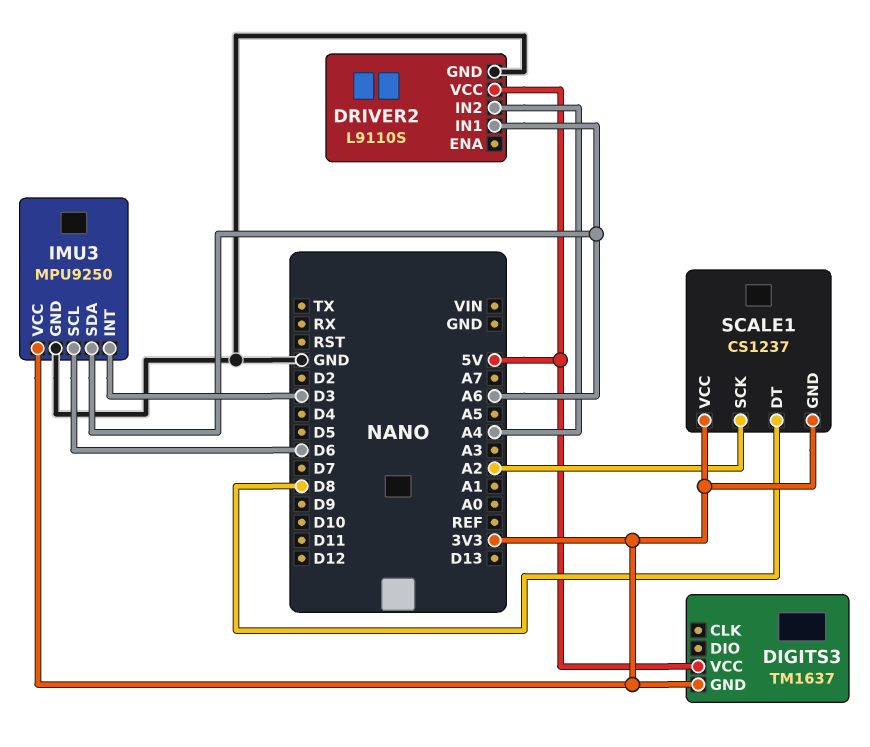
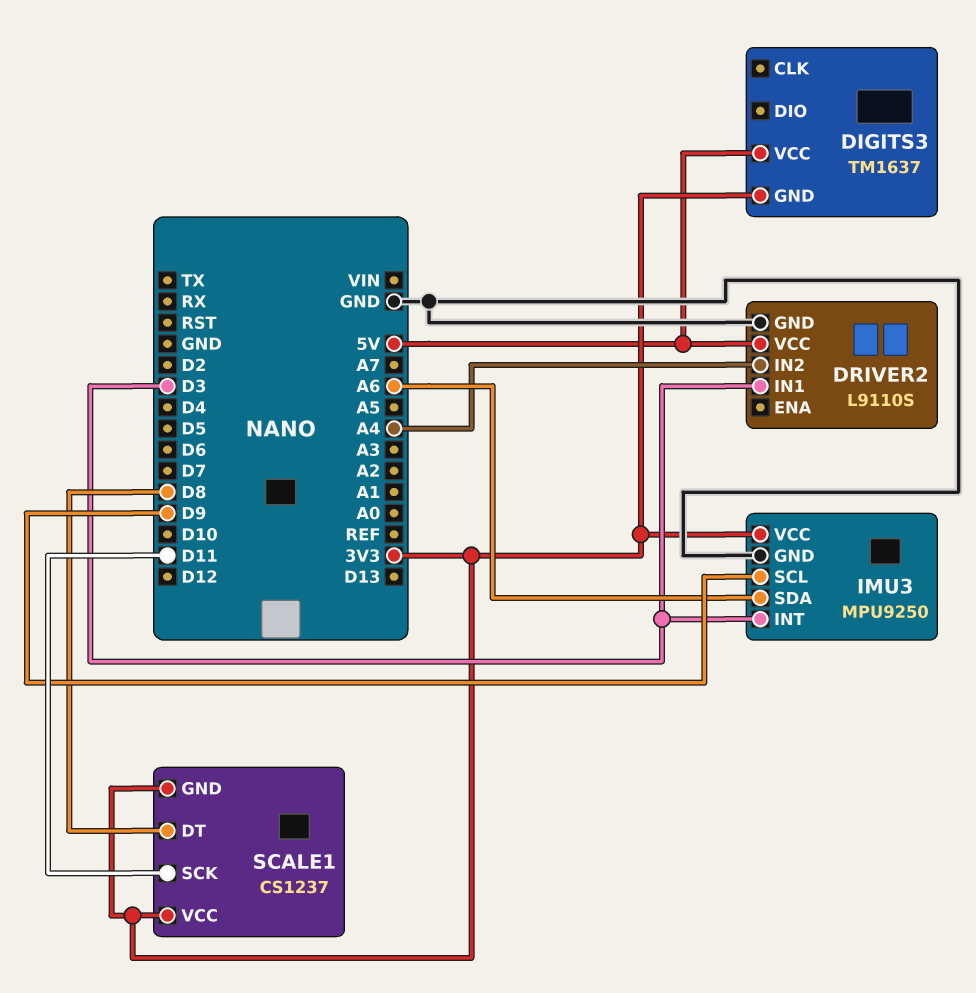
DRIVER2 pin IN1: A6 -> D3
IMU3 pin SCL: D6 -> D9
SCALE1 pin SCK: A2 -> D11

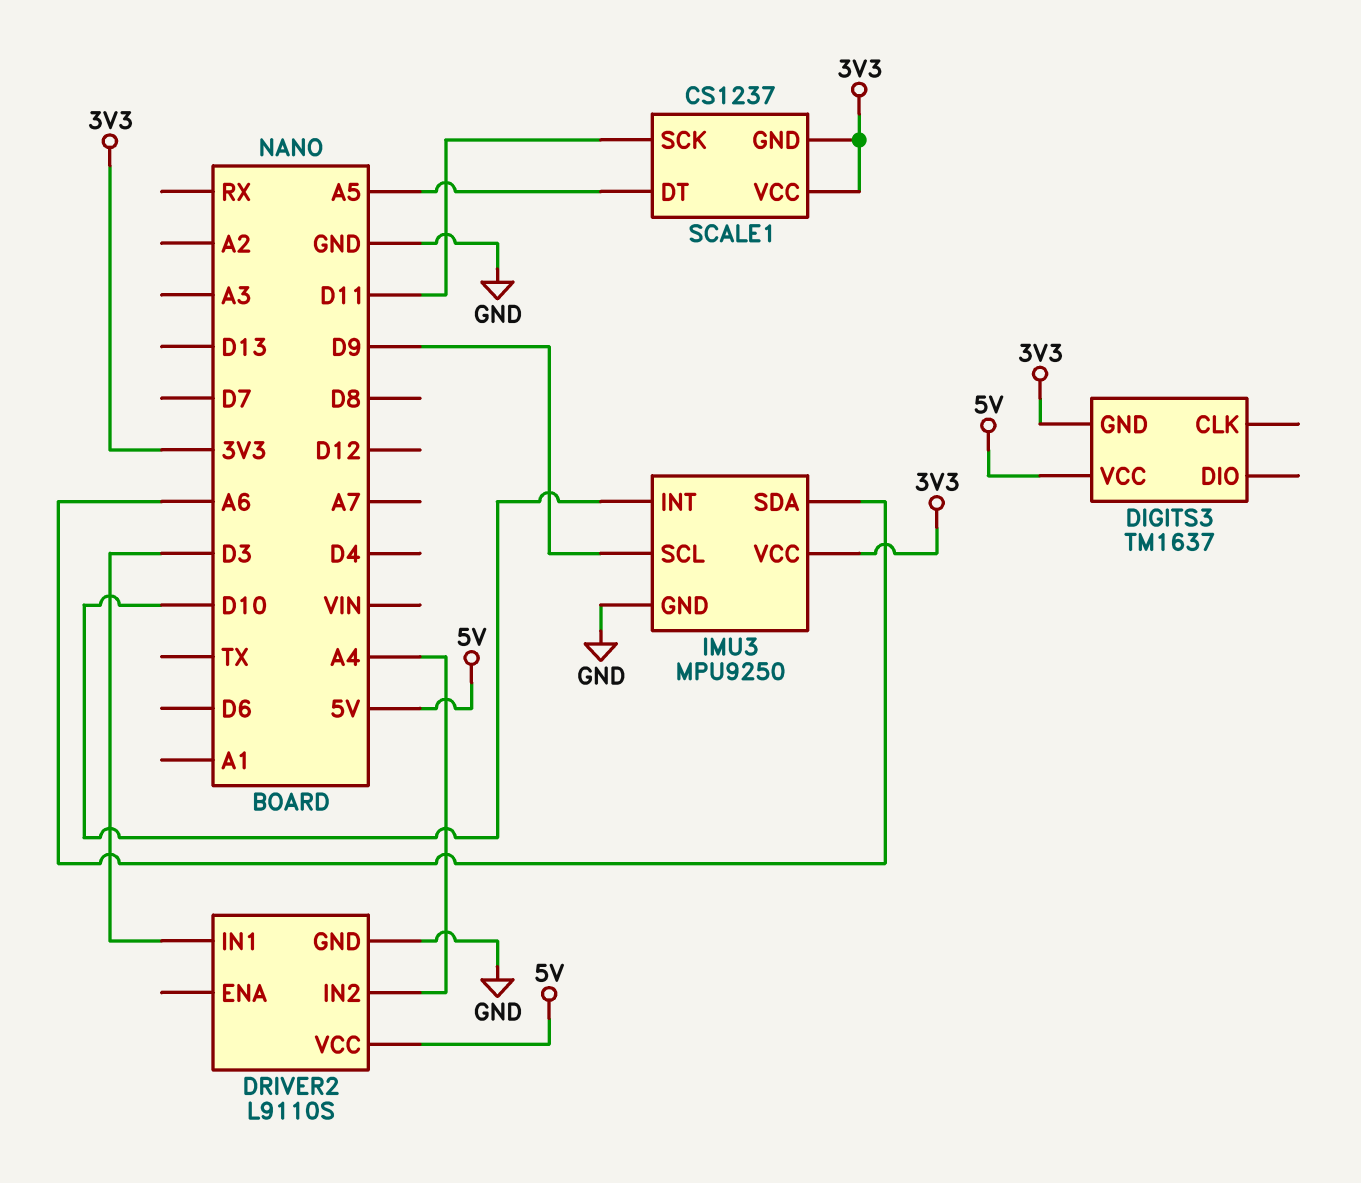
IMU3 pin INT: D3 -> D10
SCALE1 pin DT: D8 -> A5

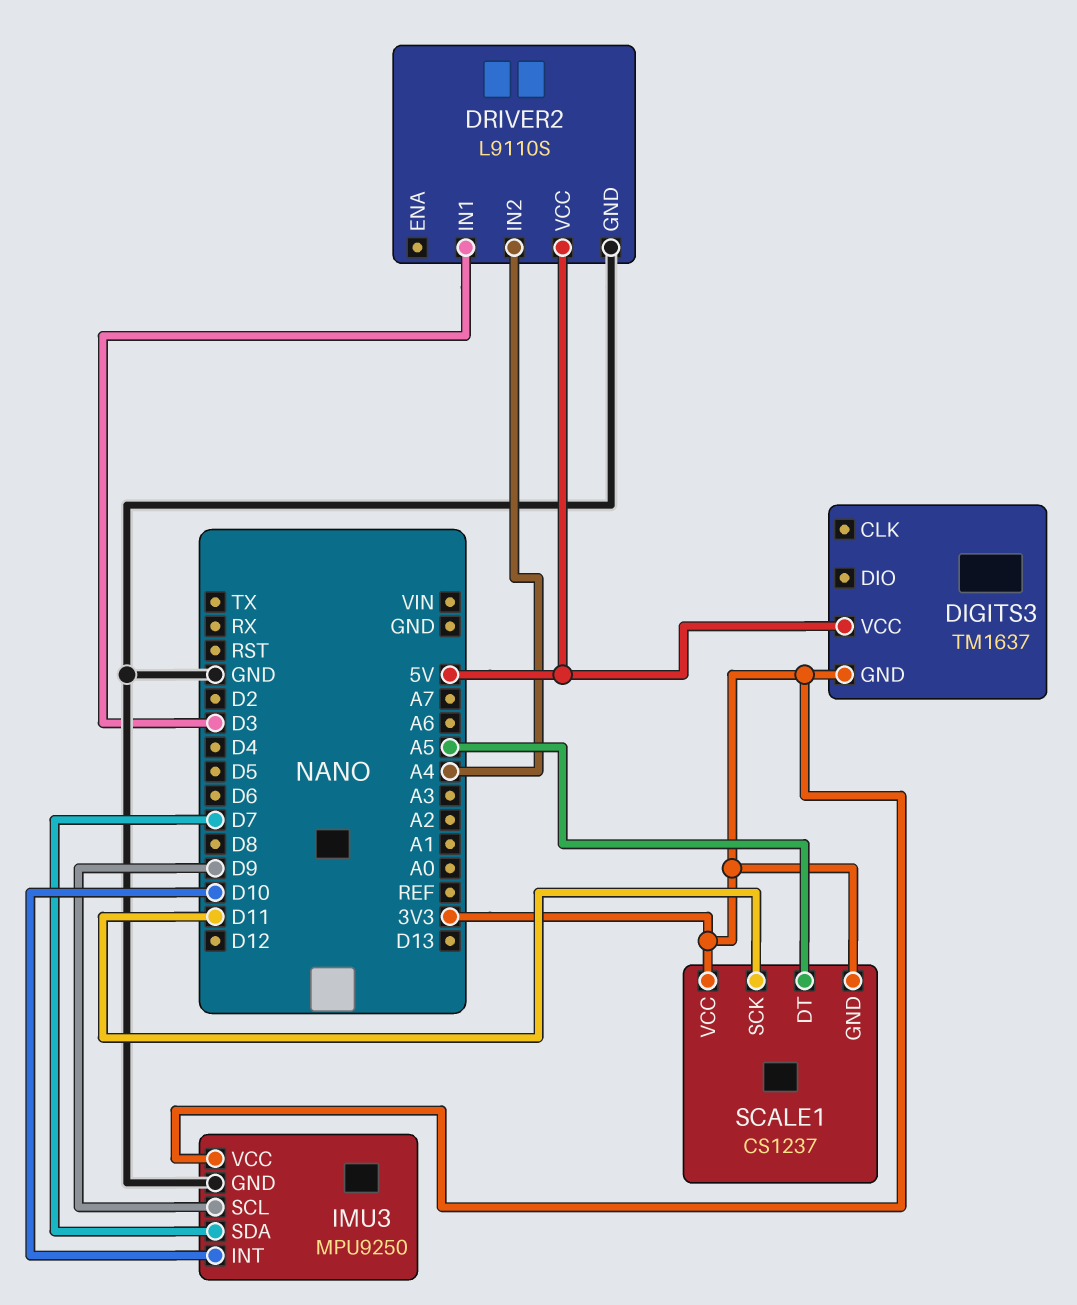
IMU3 pin SDA: A6 -> D7

